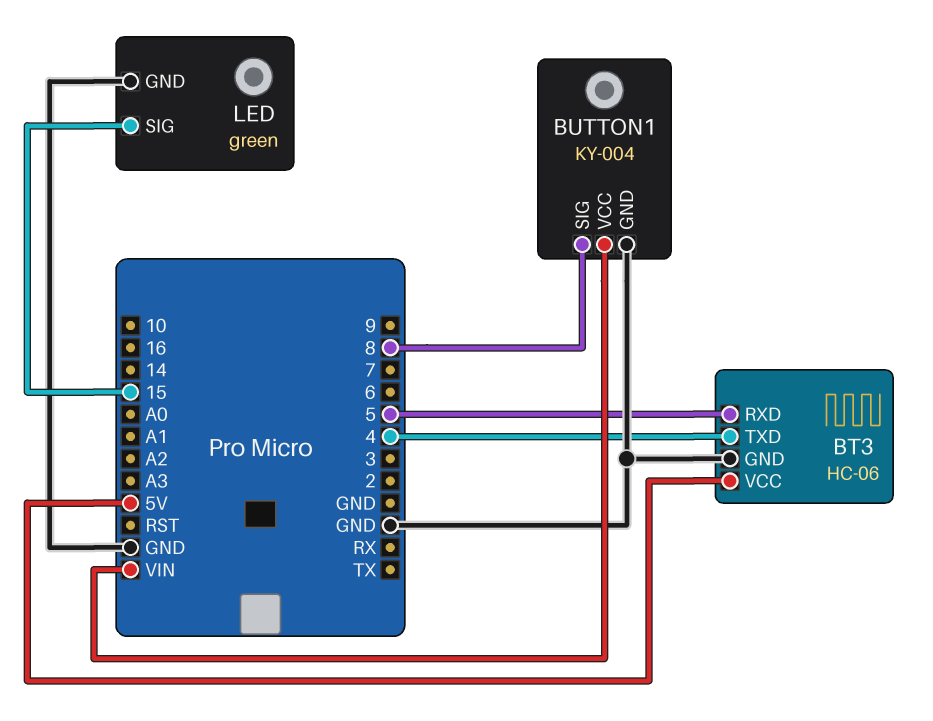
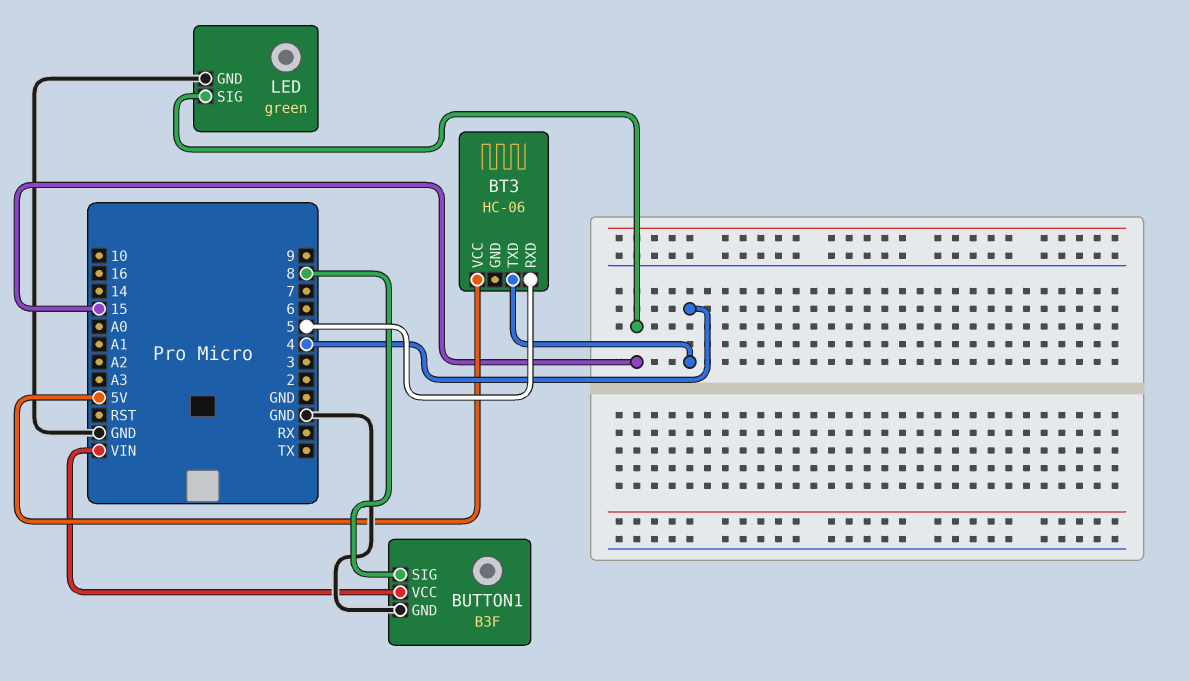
BT3 pin GND: GND -> none
BUTTON1: KY-004 -> B3F

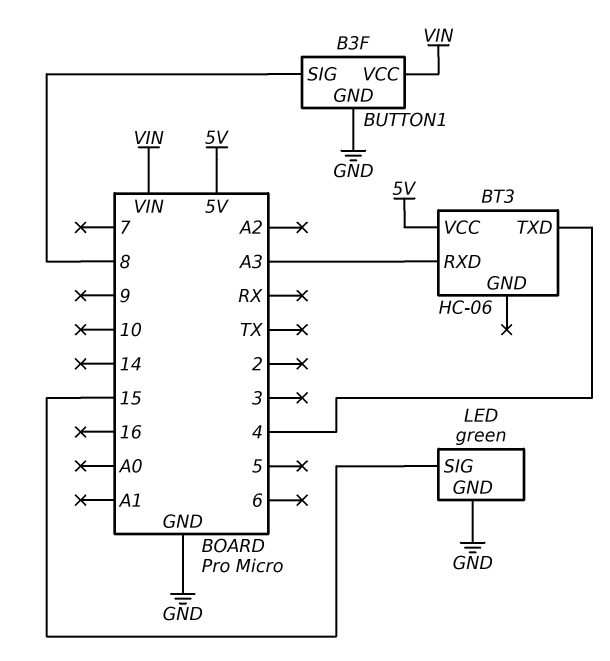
BT3 pin RXD: 5 -> A3

